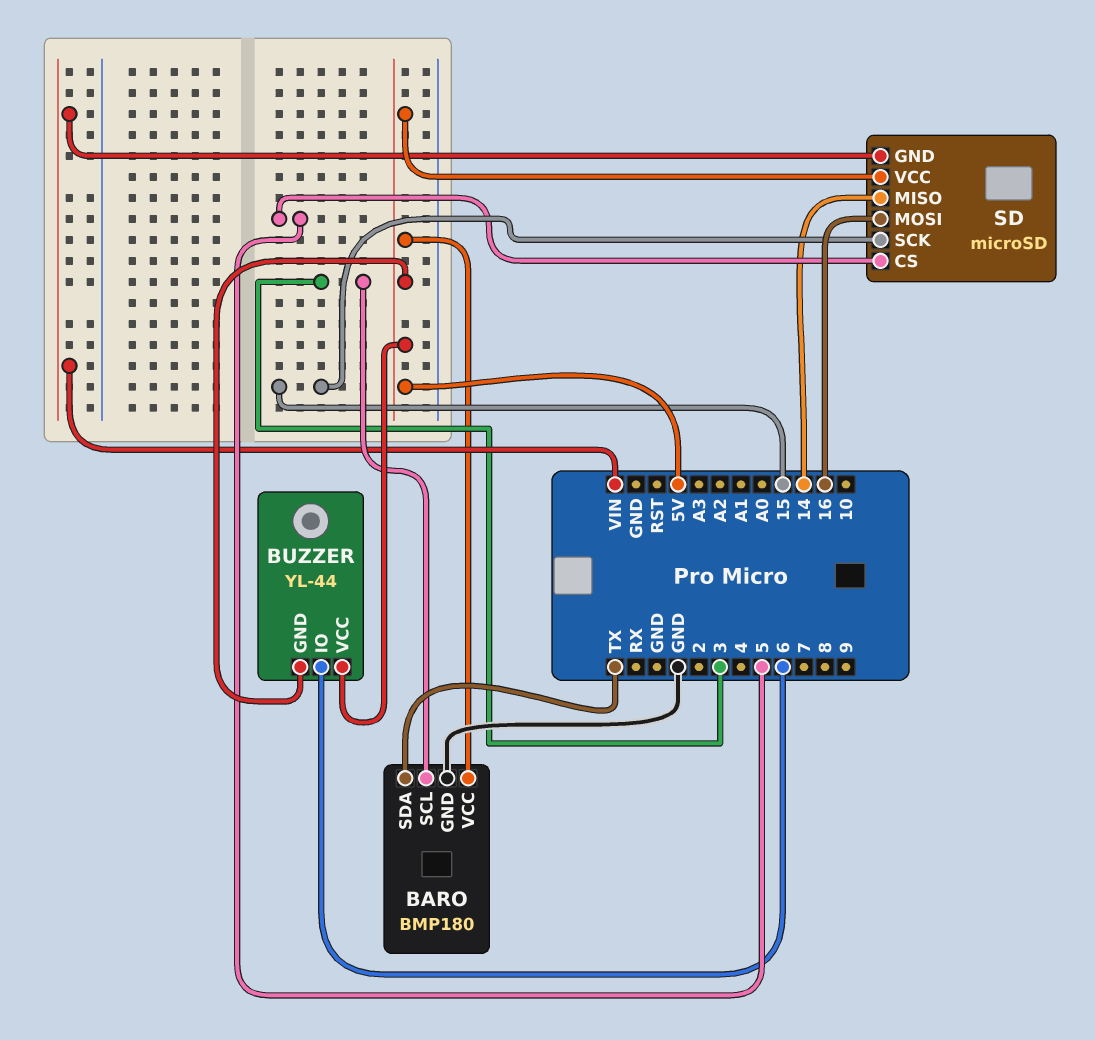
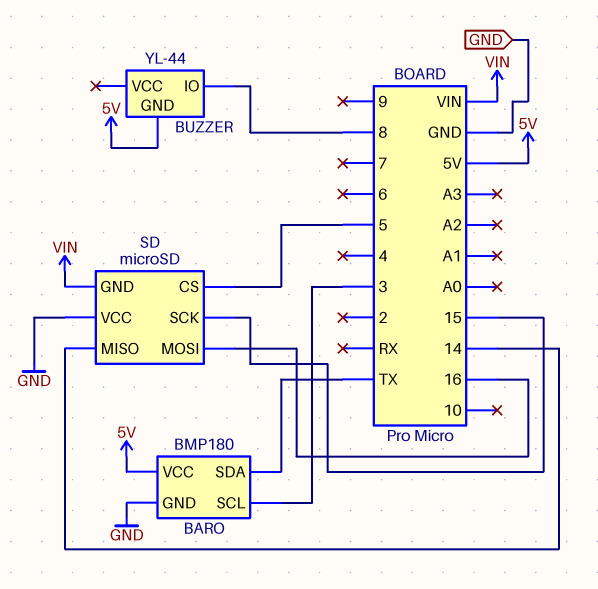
BUZZER pin IO: 6 -> 8
BUZZER pin VCC: 5V -> none
SD pin VCC: 5V -> GND

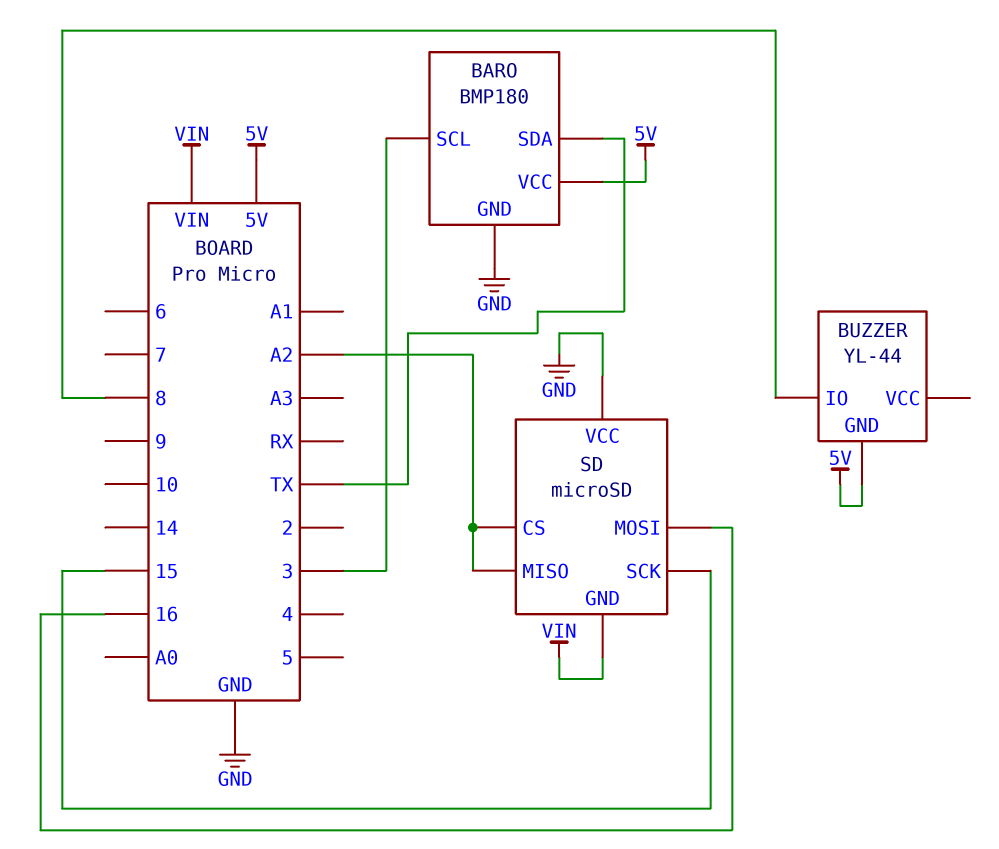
SD pin CS: 5 -> A2
SD pin MISO: 14 -> A2

